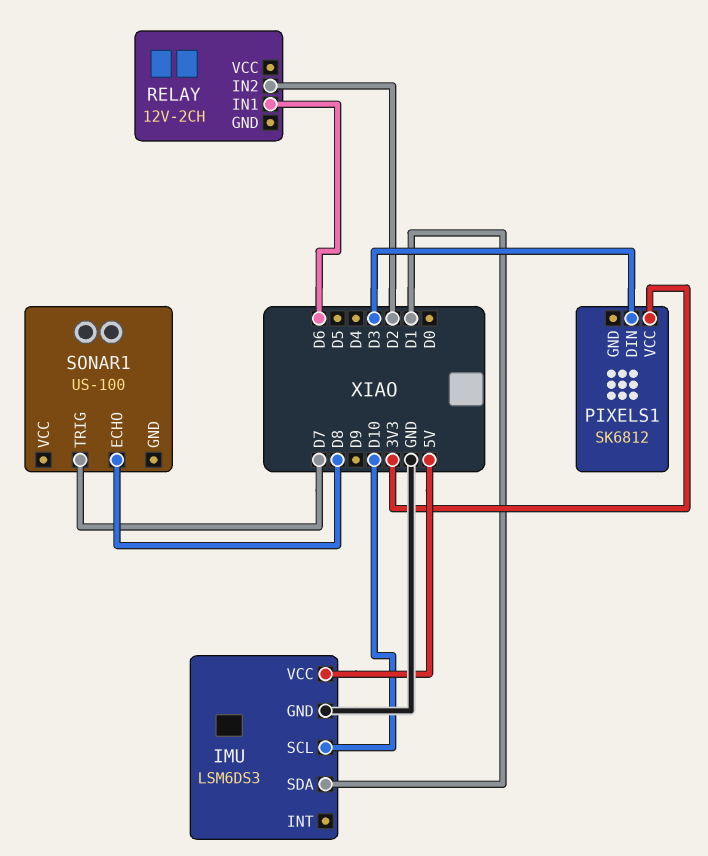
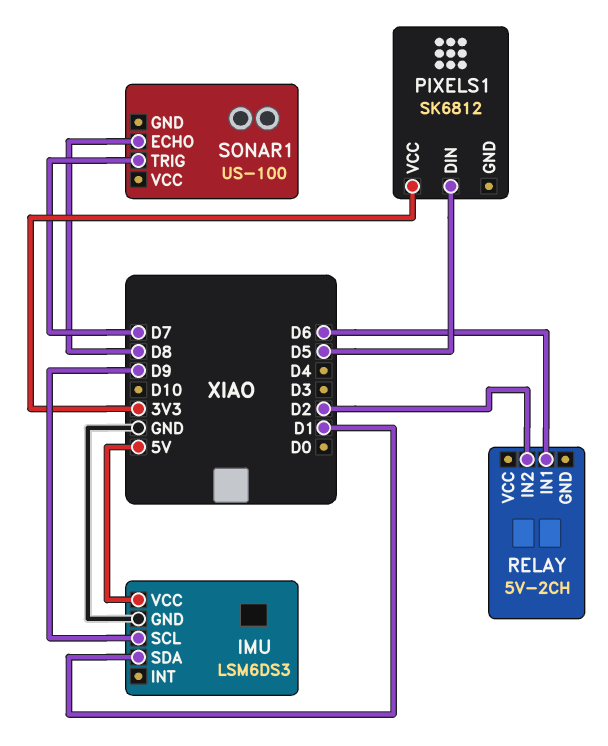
IMU pin SCL: D10 -> D9
PIXELS1 pin DIN: D3 -> D5
RELAY: 12V-2CH -> 5V-2CH

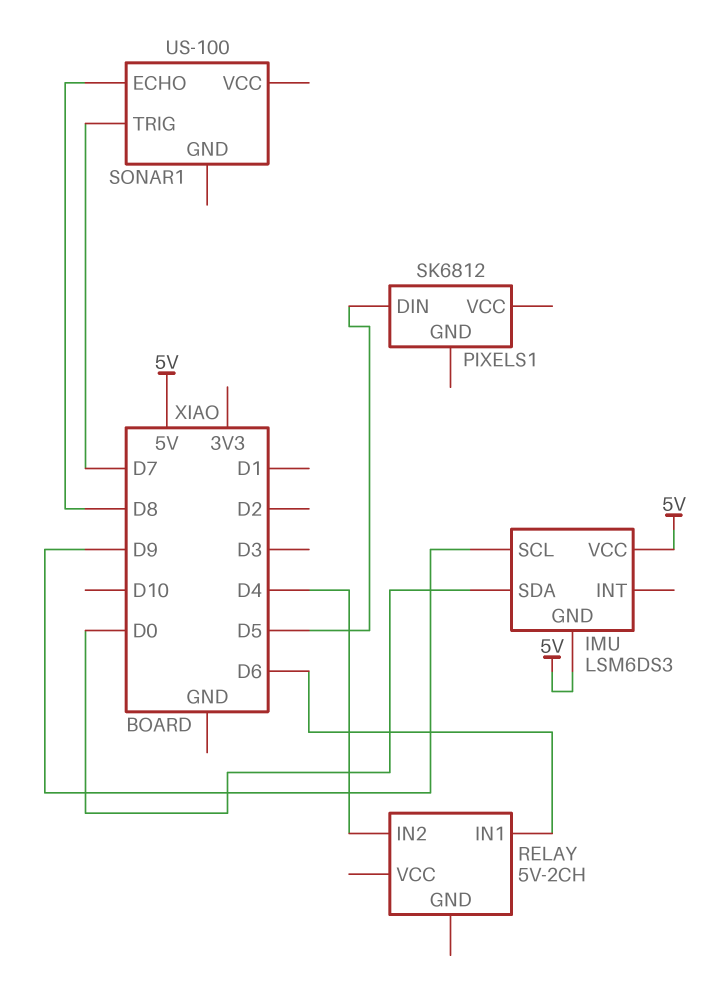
IMU pin GND: GND -> 5V
IMU pin SDA: D1 -> D0
PIXELS1 pin VCC: 3V3 -> none
RELAY pin IN2: D2 -> D4

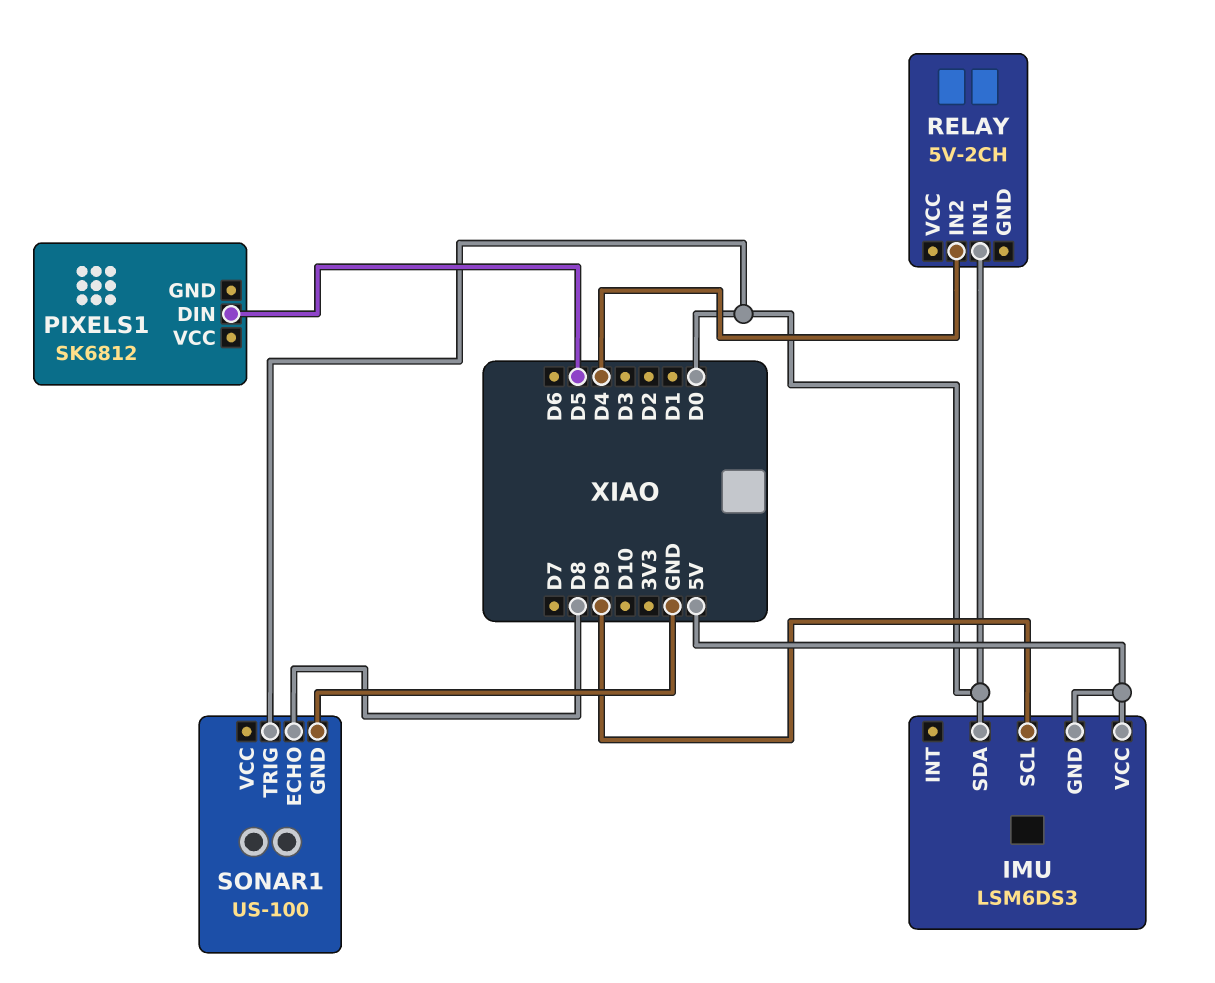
RELAY pin IN1: D6 -> D0
SONAR1 pin GND: none -> GND
SONAR1 pin TRIG: D7 -> D0

